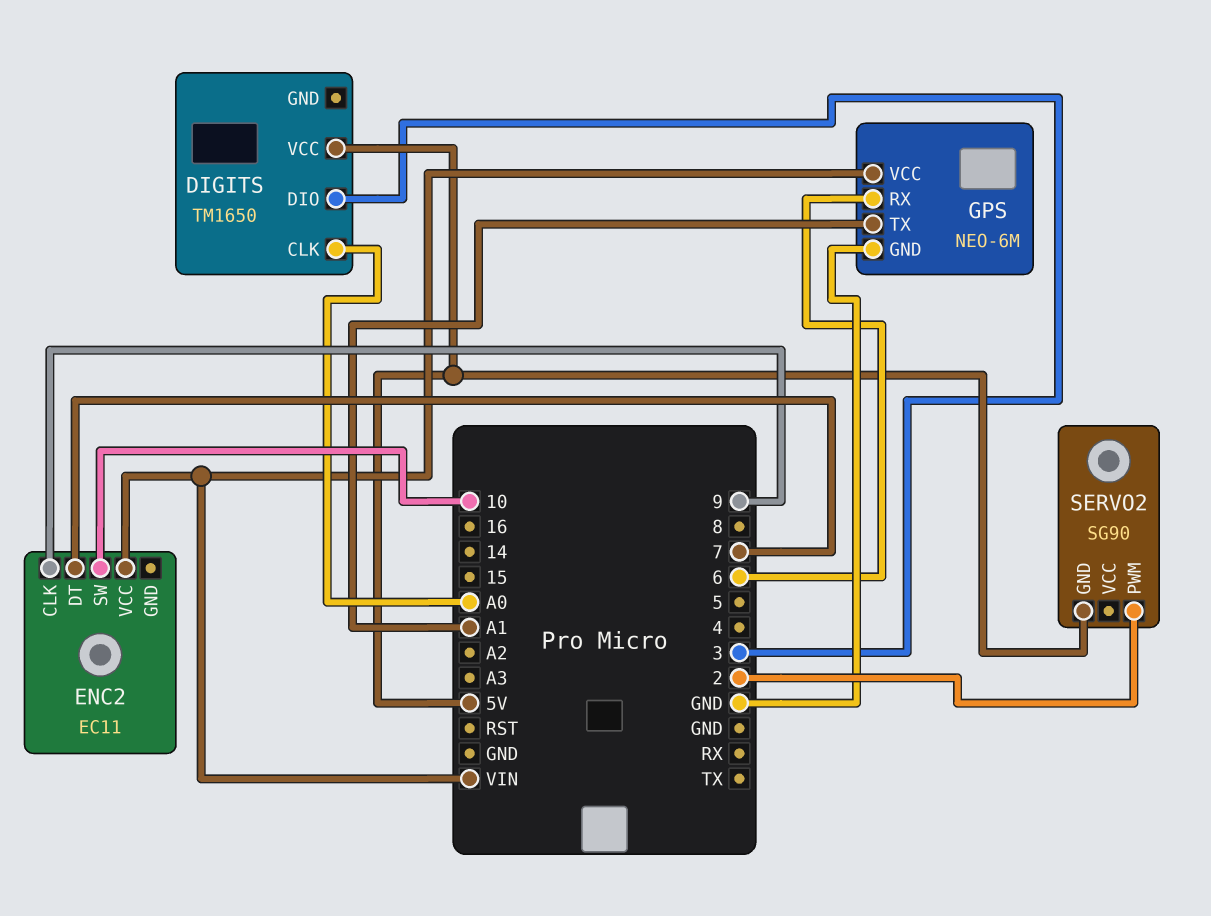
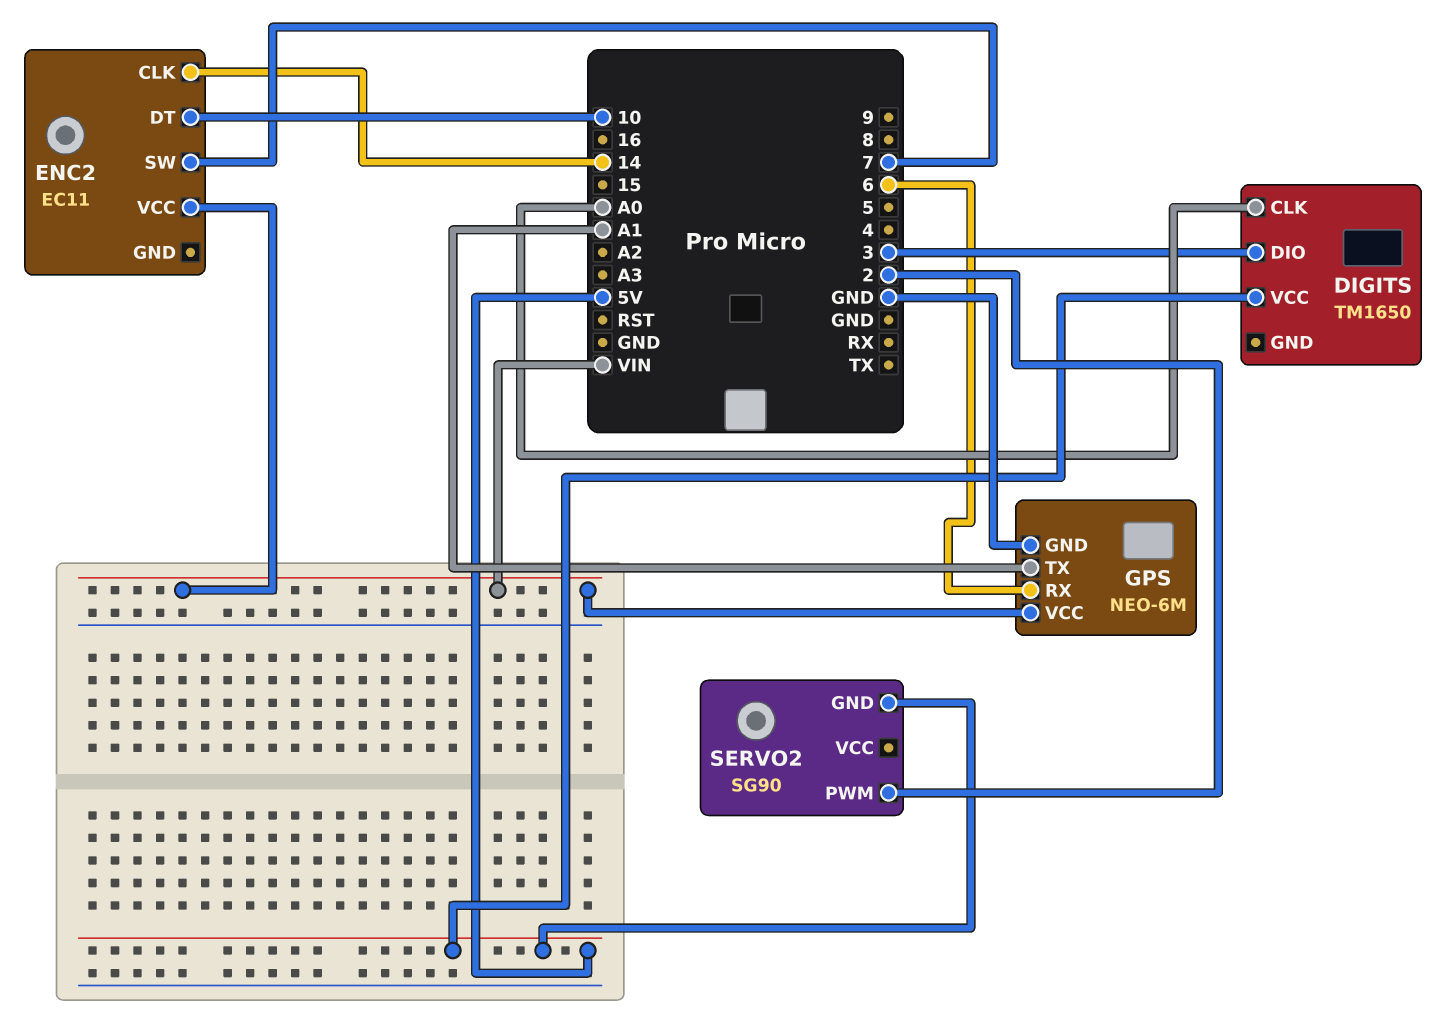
ENC2 pin CLK: 9 -> 14
ENC2 pin DT: 7 -> 10
ENC2 pin SW: 10 -> 7

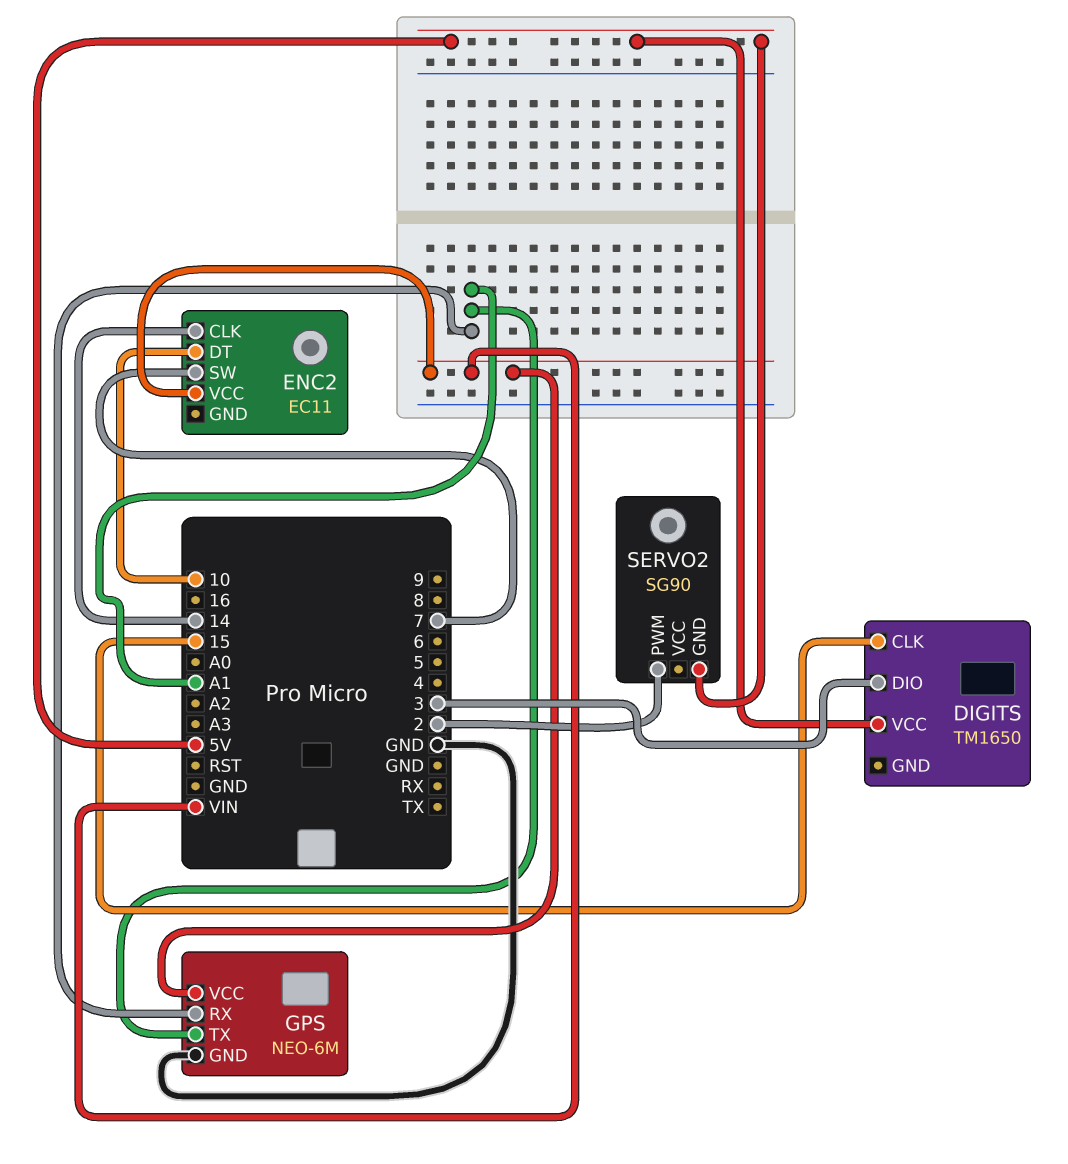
DIGITS pin CLK: A0 -> 15
GPS pin RX: 6 -> A1

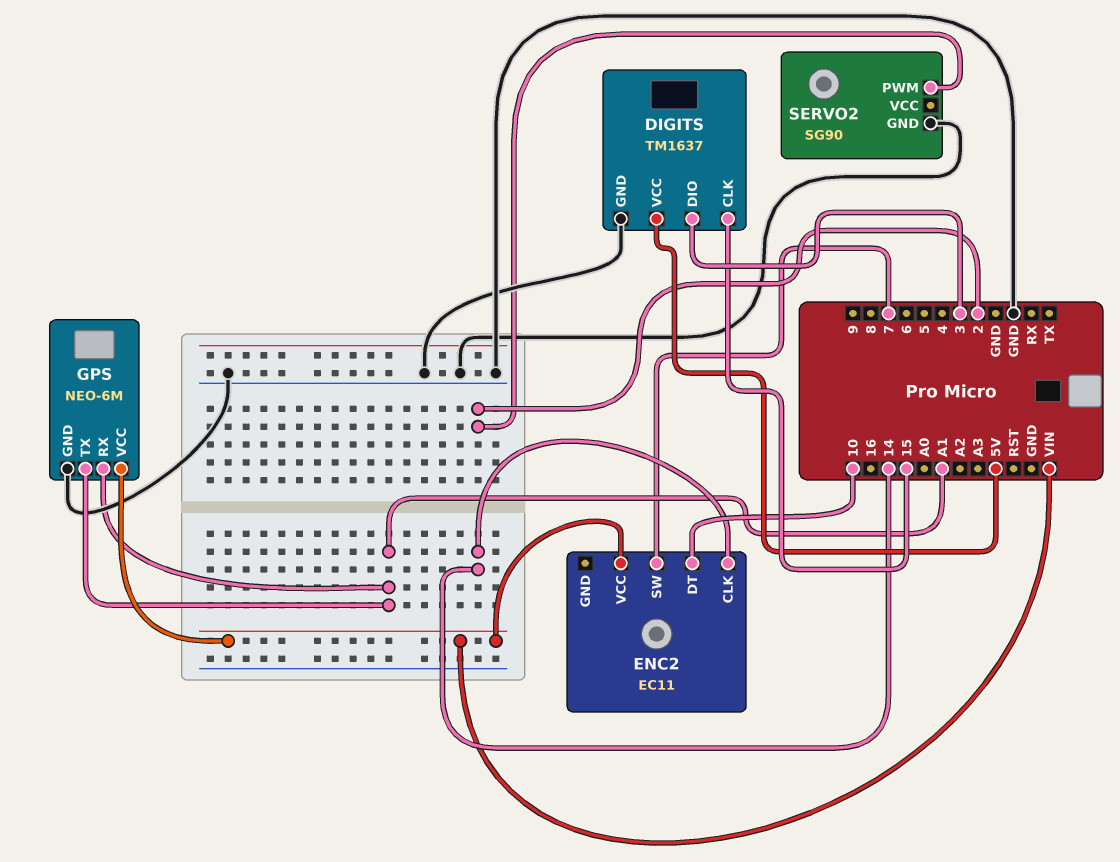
DIGITS: TM1650 -> TM1637
DIGITS pin GND: none -> GND
SERVO2 pin GND: 5V -> GND

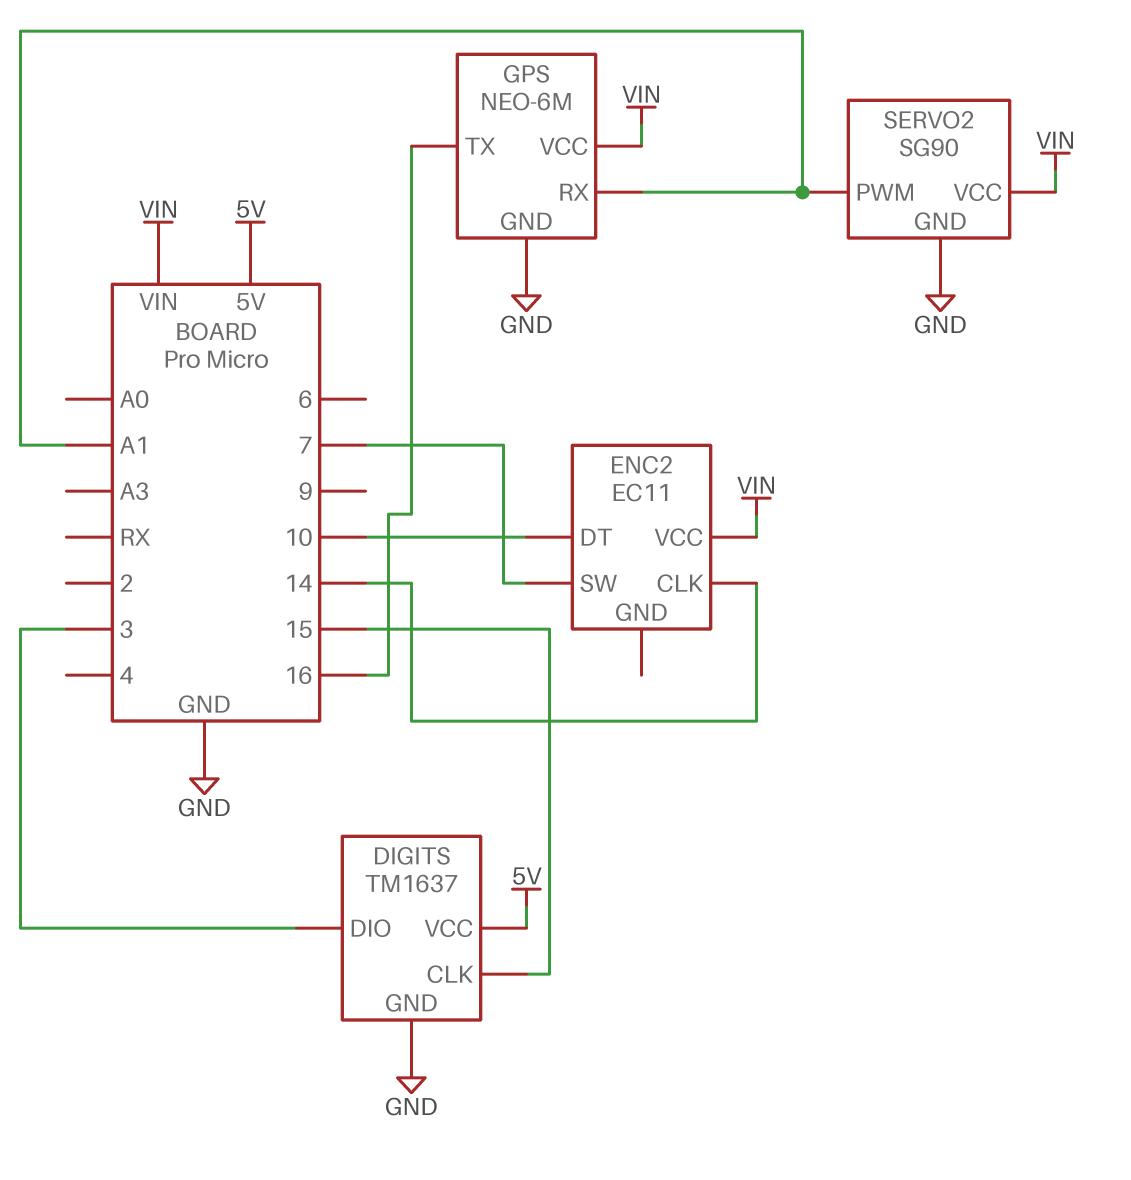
GPS pin TX: A1 -> 16
SERVO2 pin PWM: 2 -> A1
SERVO2 pin VCC: none -> VIN

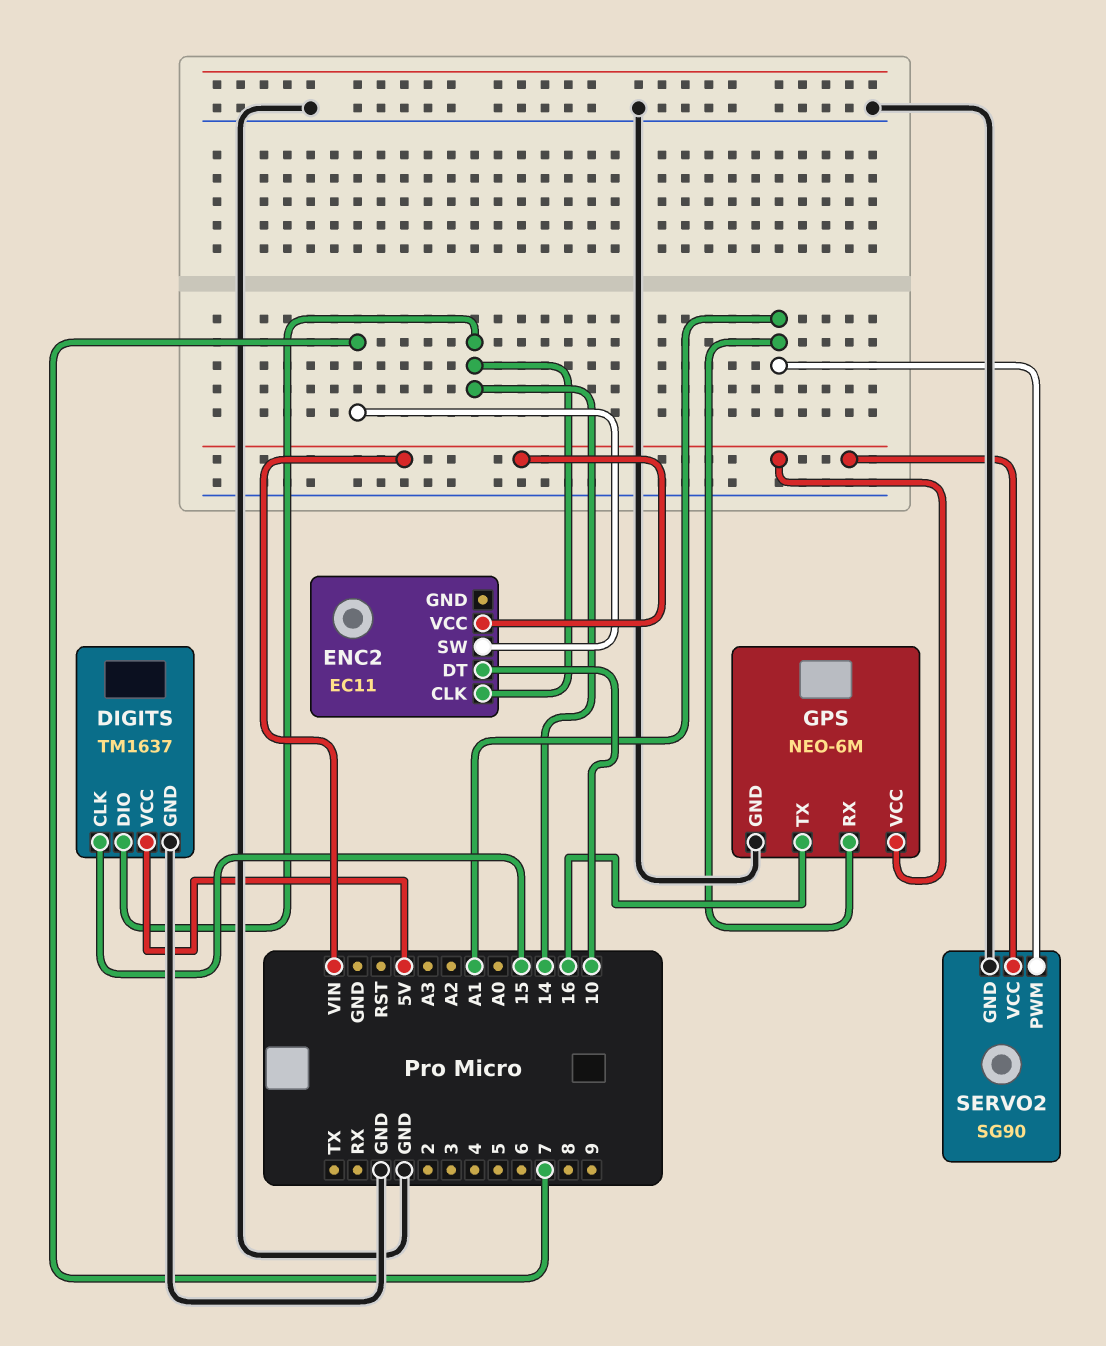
DIGITS pin DIO: 3 -> 14

